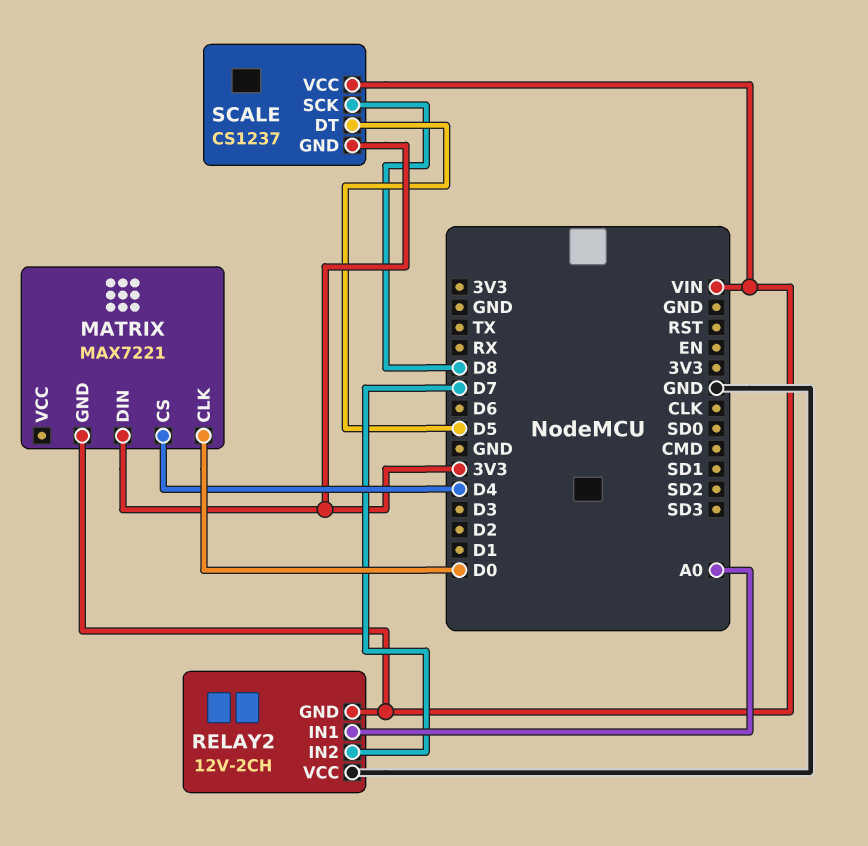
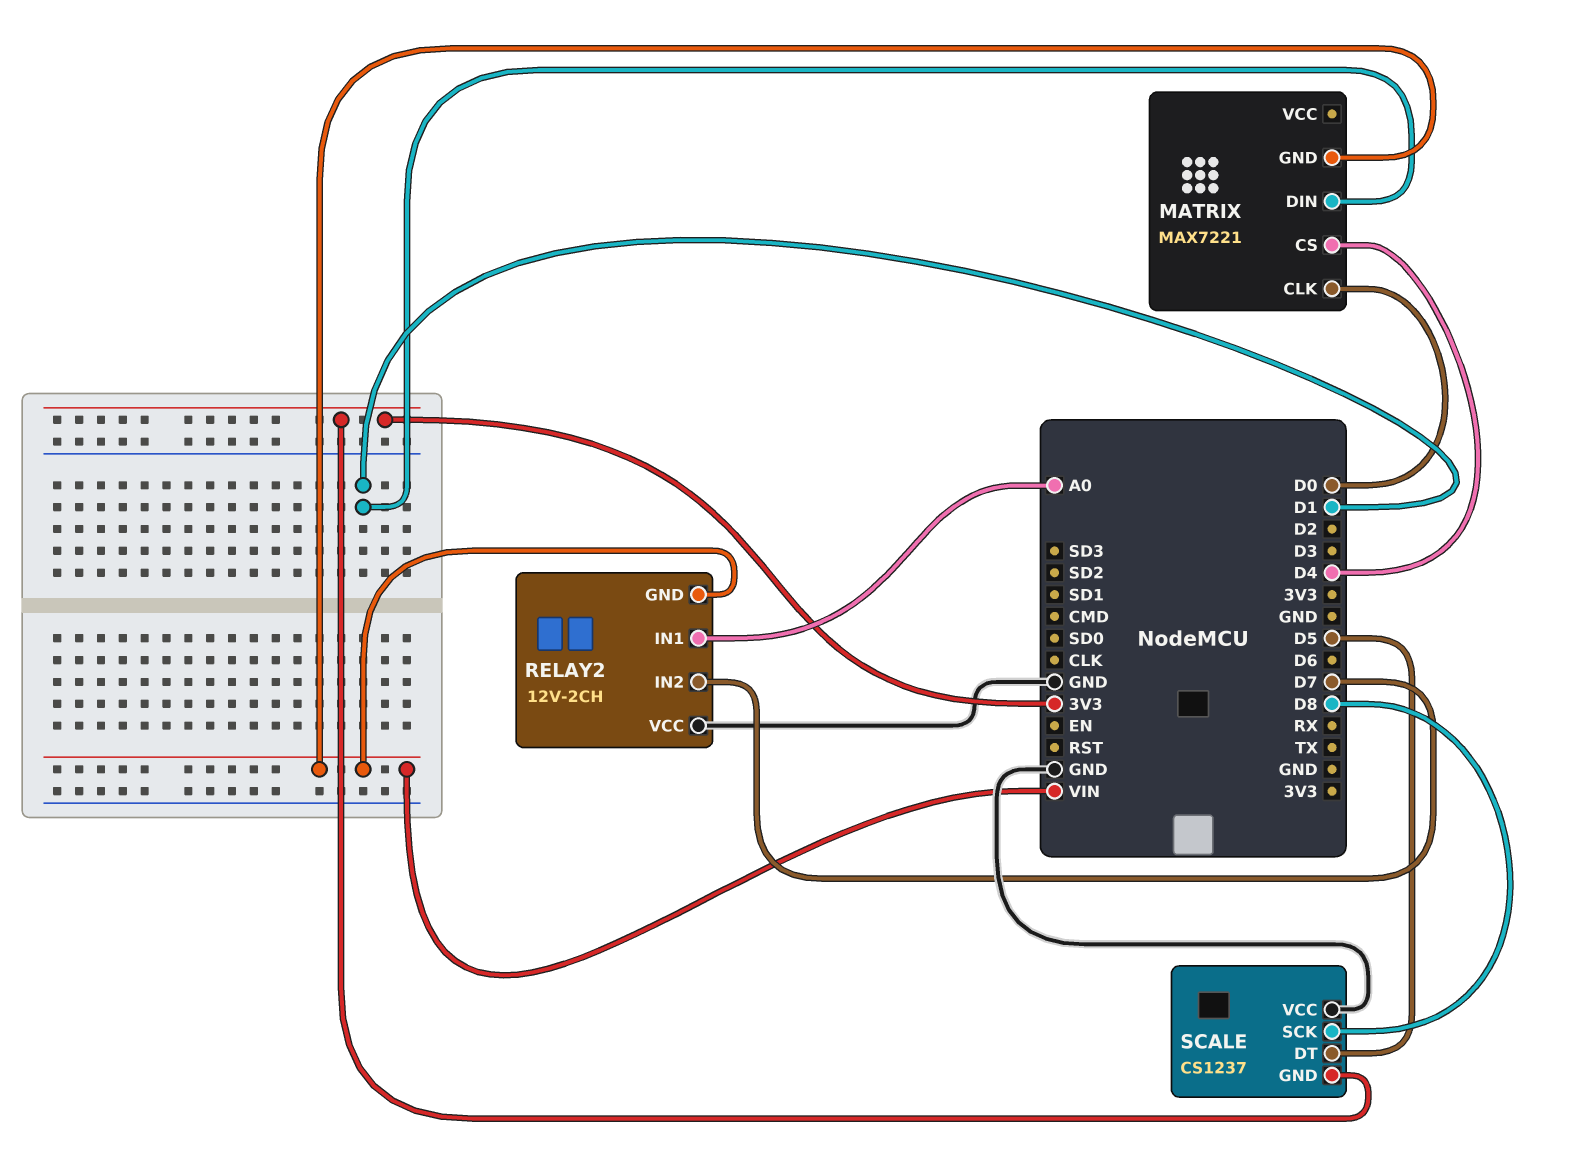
MATRIX pin DIN: 3V3 -> D1
SCALE pin VCC: VIN -> GND

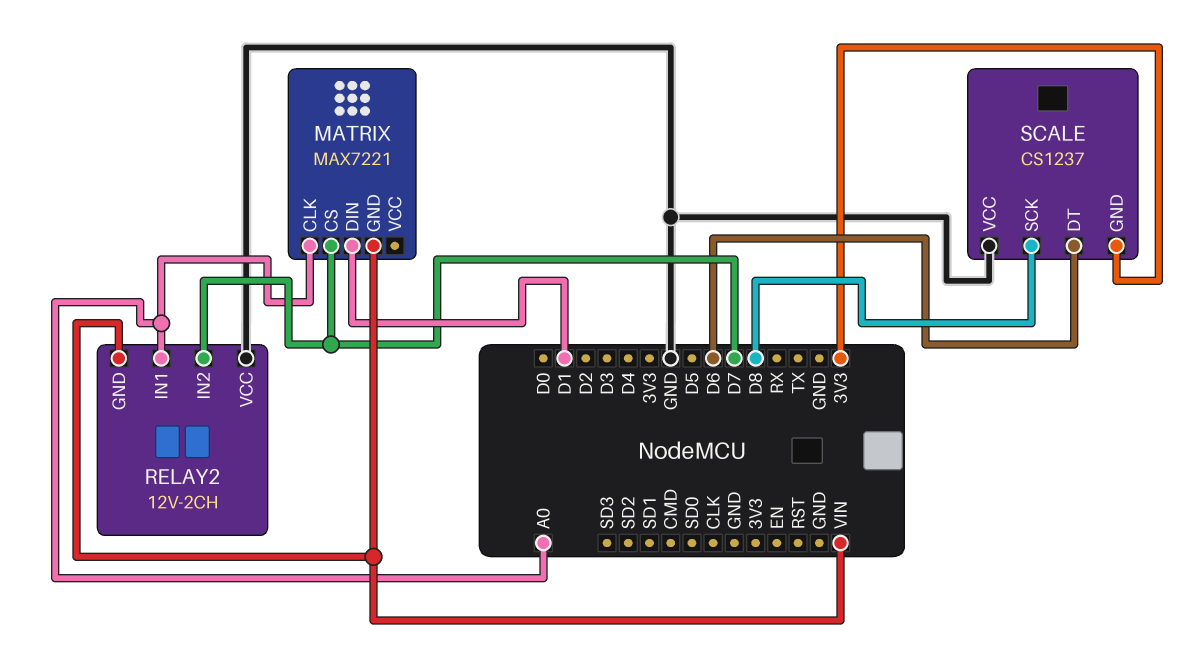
MATRIX pin CLK: D0 -> A0
MATRIX pin CS: D4 -> D7
SCALE pin DT: D5 -> D6

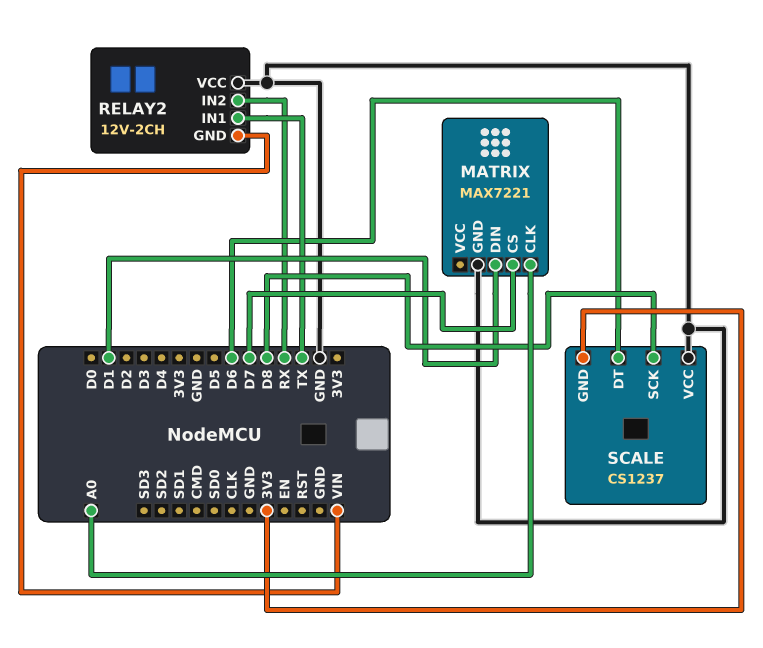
MATRIX pin GND: VIN -> GND
RELAY2 pin IN1: A0 -> TX
RELAY2 pin IN2: D7 -> RX

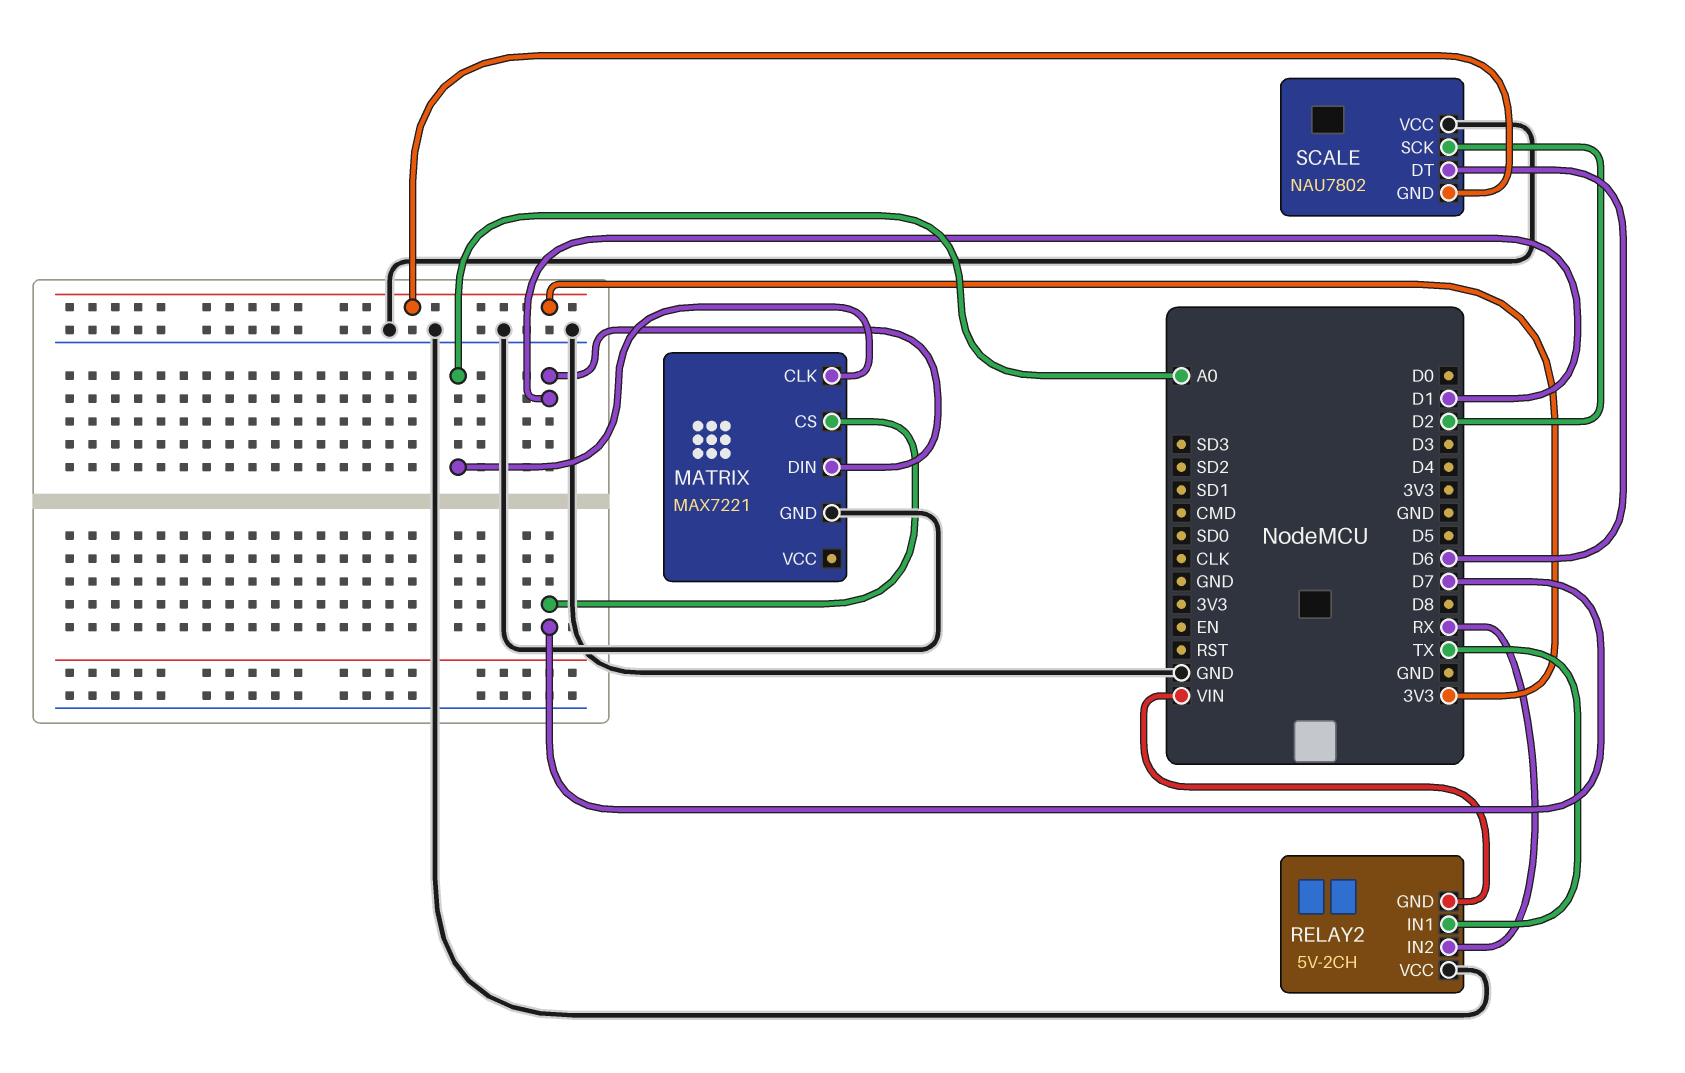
RELAY2: 12V-2CH -> 5V-2CH
SCALE: CS1237 -> NAU7802
SCALE pin SCK: D8 -> D2

